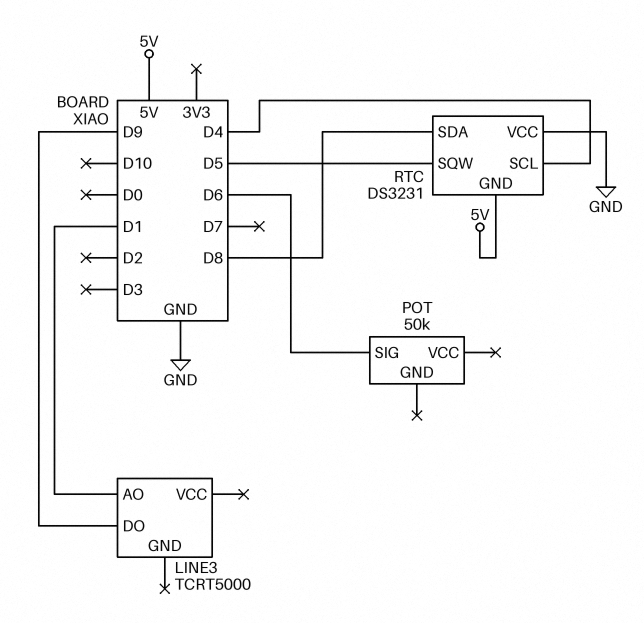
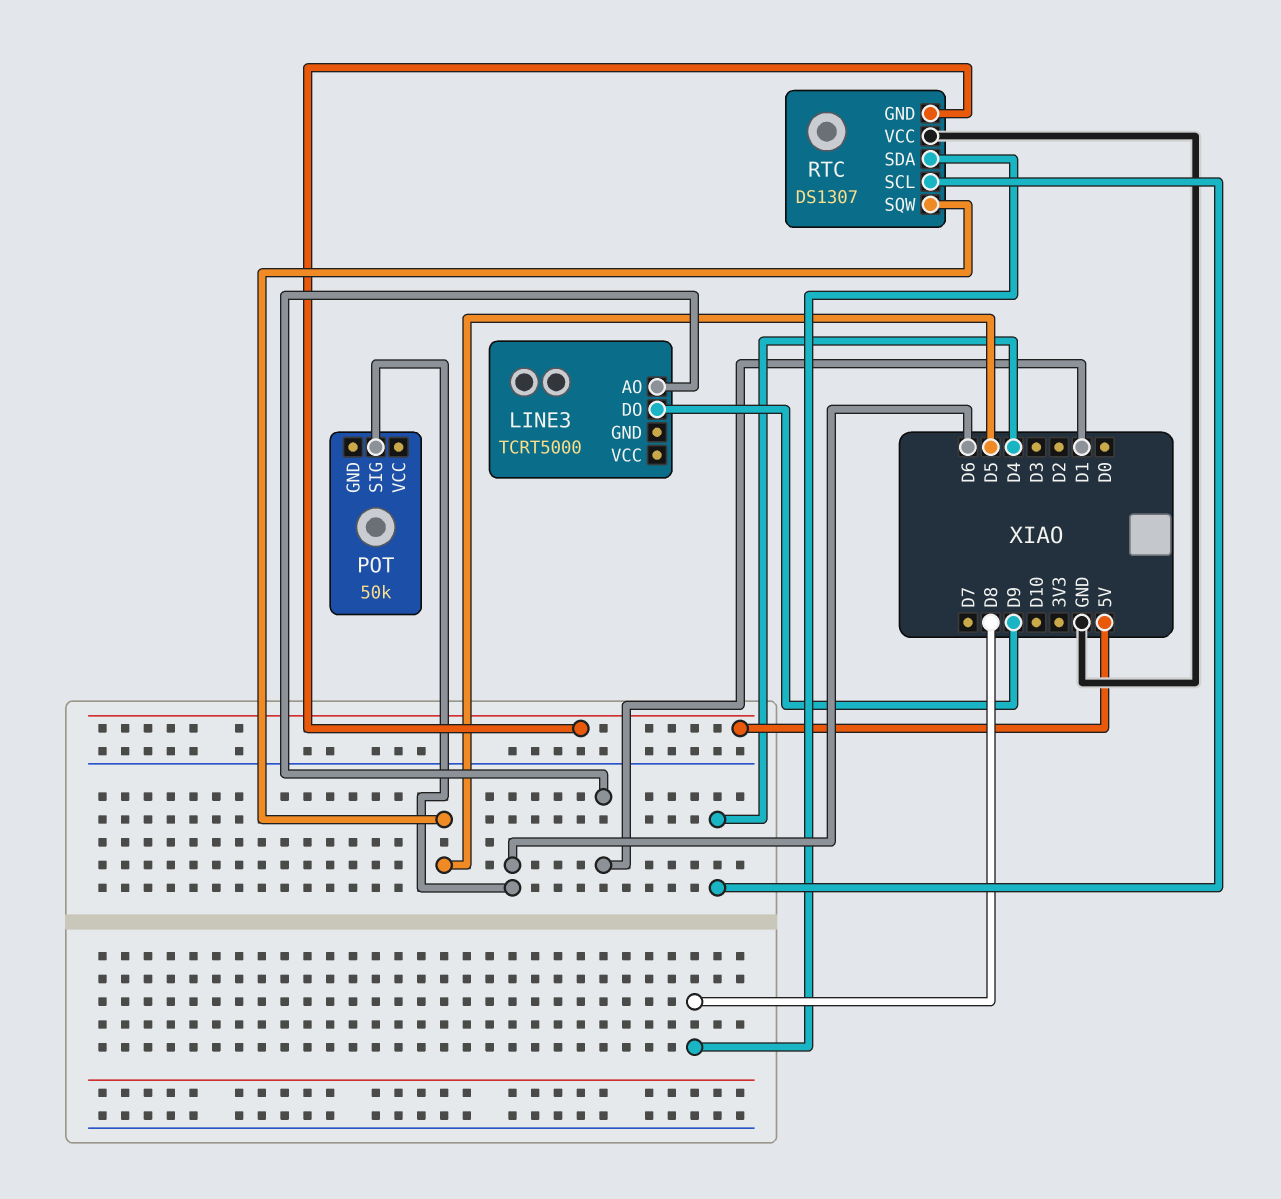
RTC: DS3231 -> DS1307

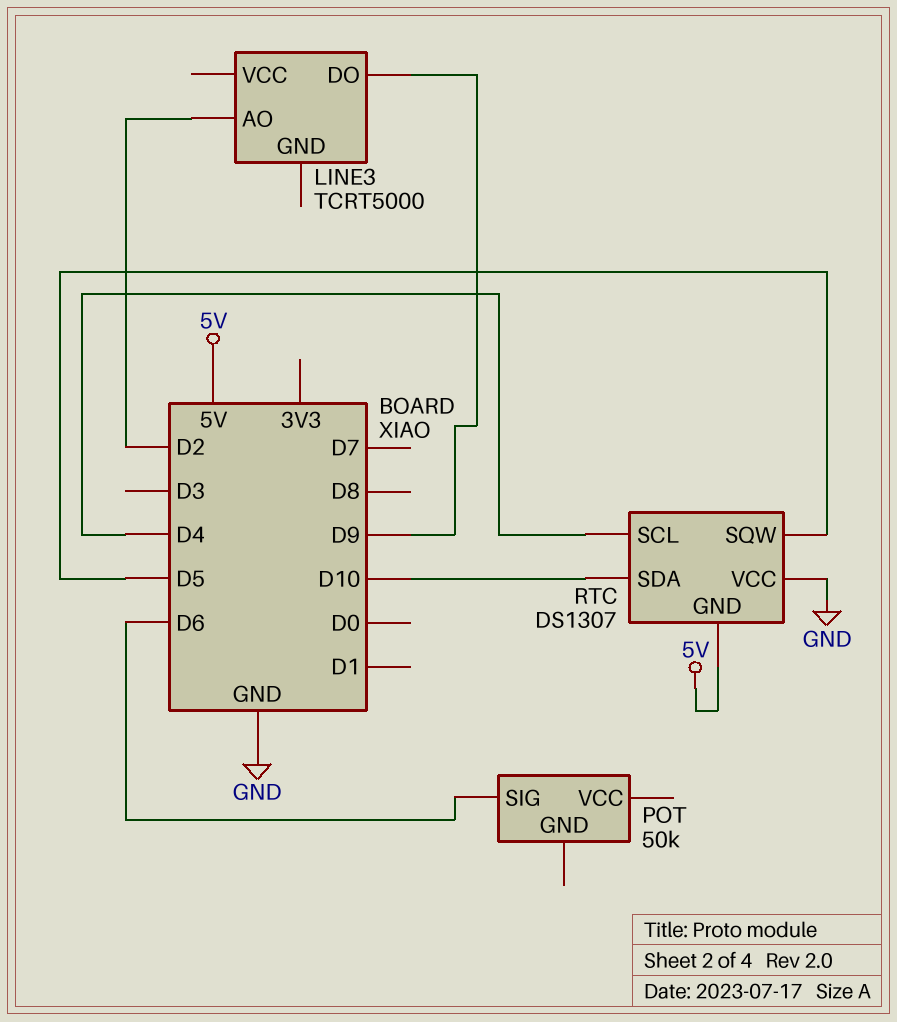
LINE3 pin AO: D1 -> D2
RTC pin SDA: D8 -> D10

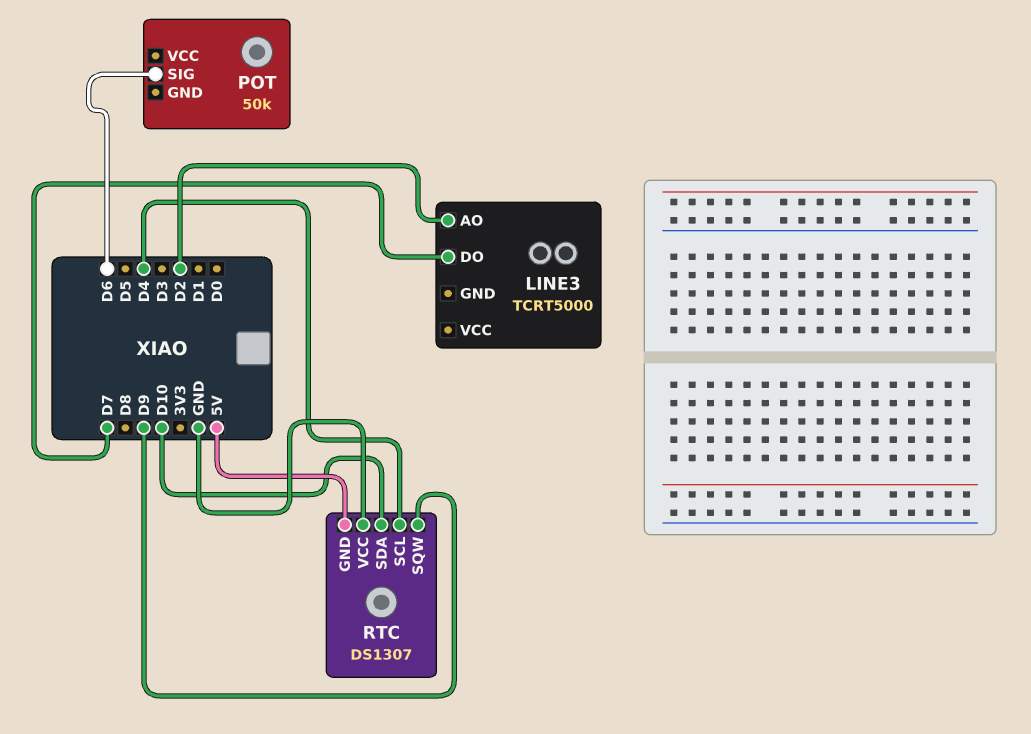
LINE3 pin DO: D9 -> D7
RTC pin SQW: D5 -> D9

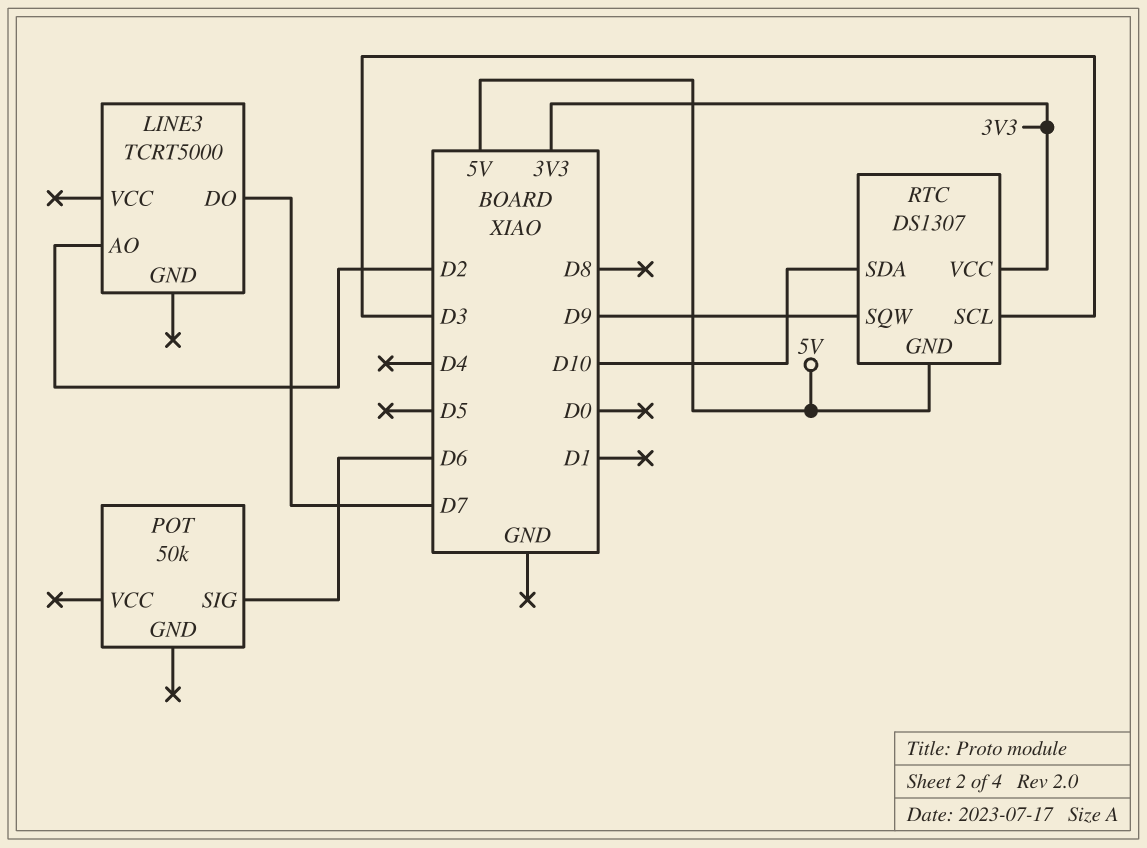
RTC pin SCL: D4 -> D3
RTC pin VCC: GND -> 3V3

